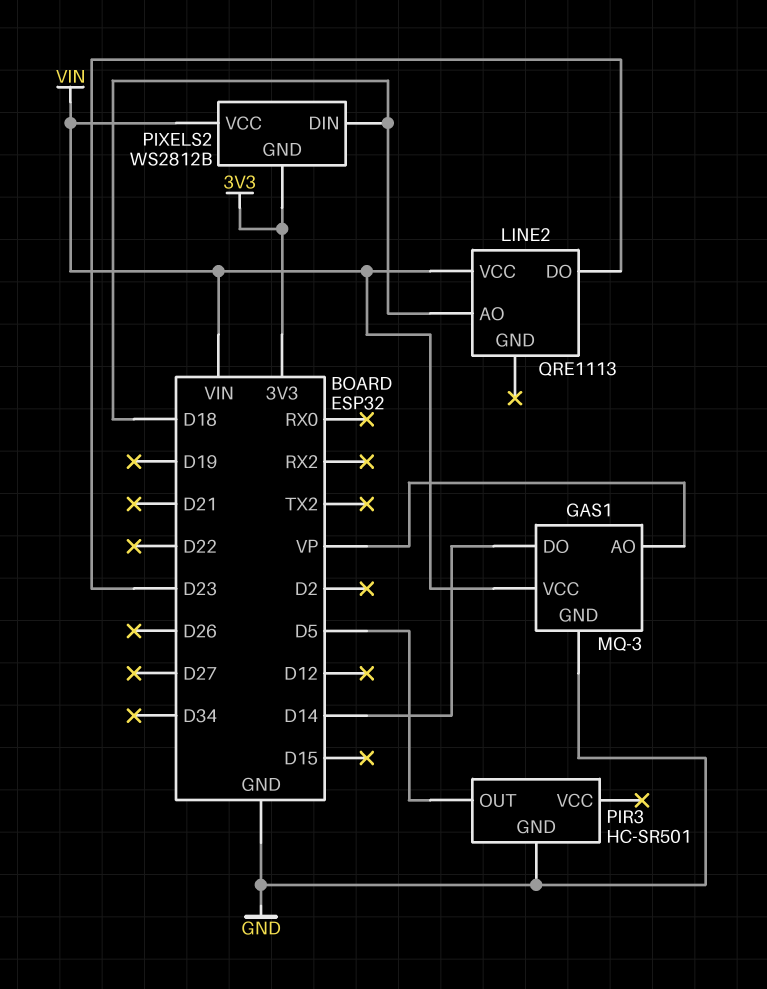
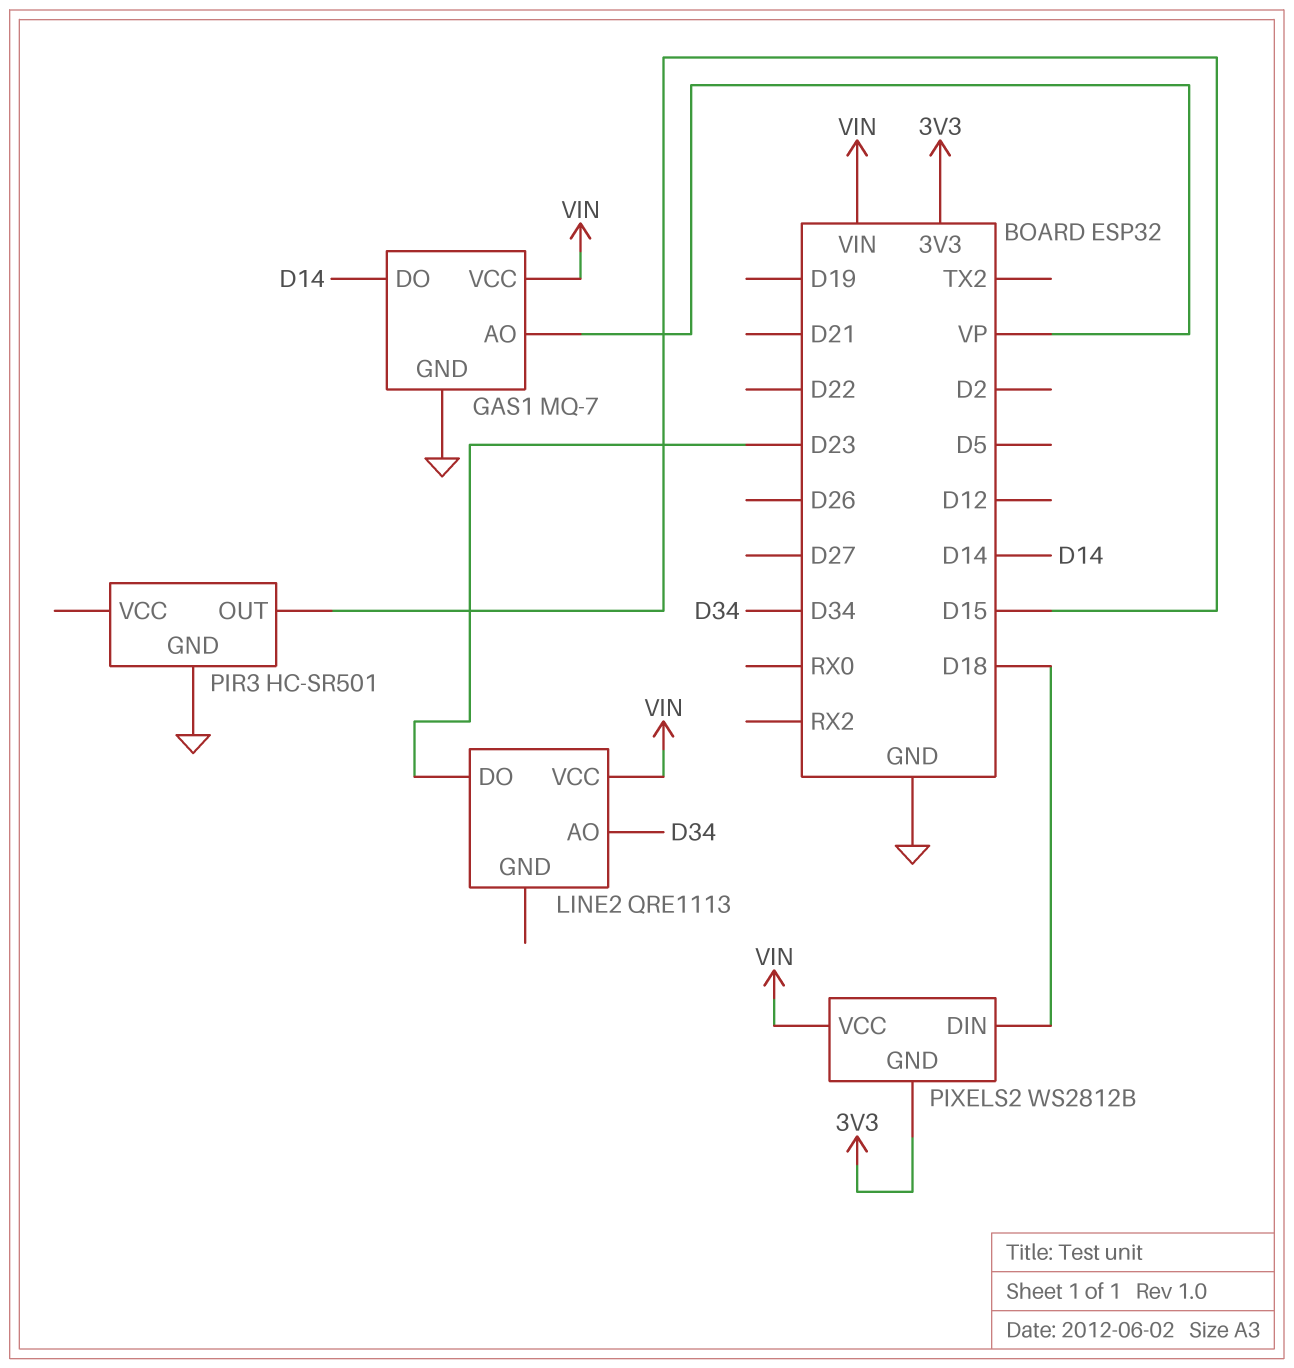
GAS1: MQ-3 -> MQ-7
LINE2 pin AO: D18 -> D34
PIR3 pin OUT: D5 -> D15

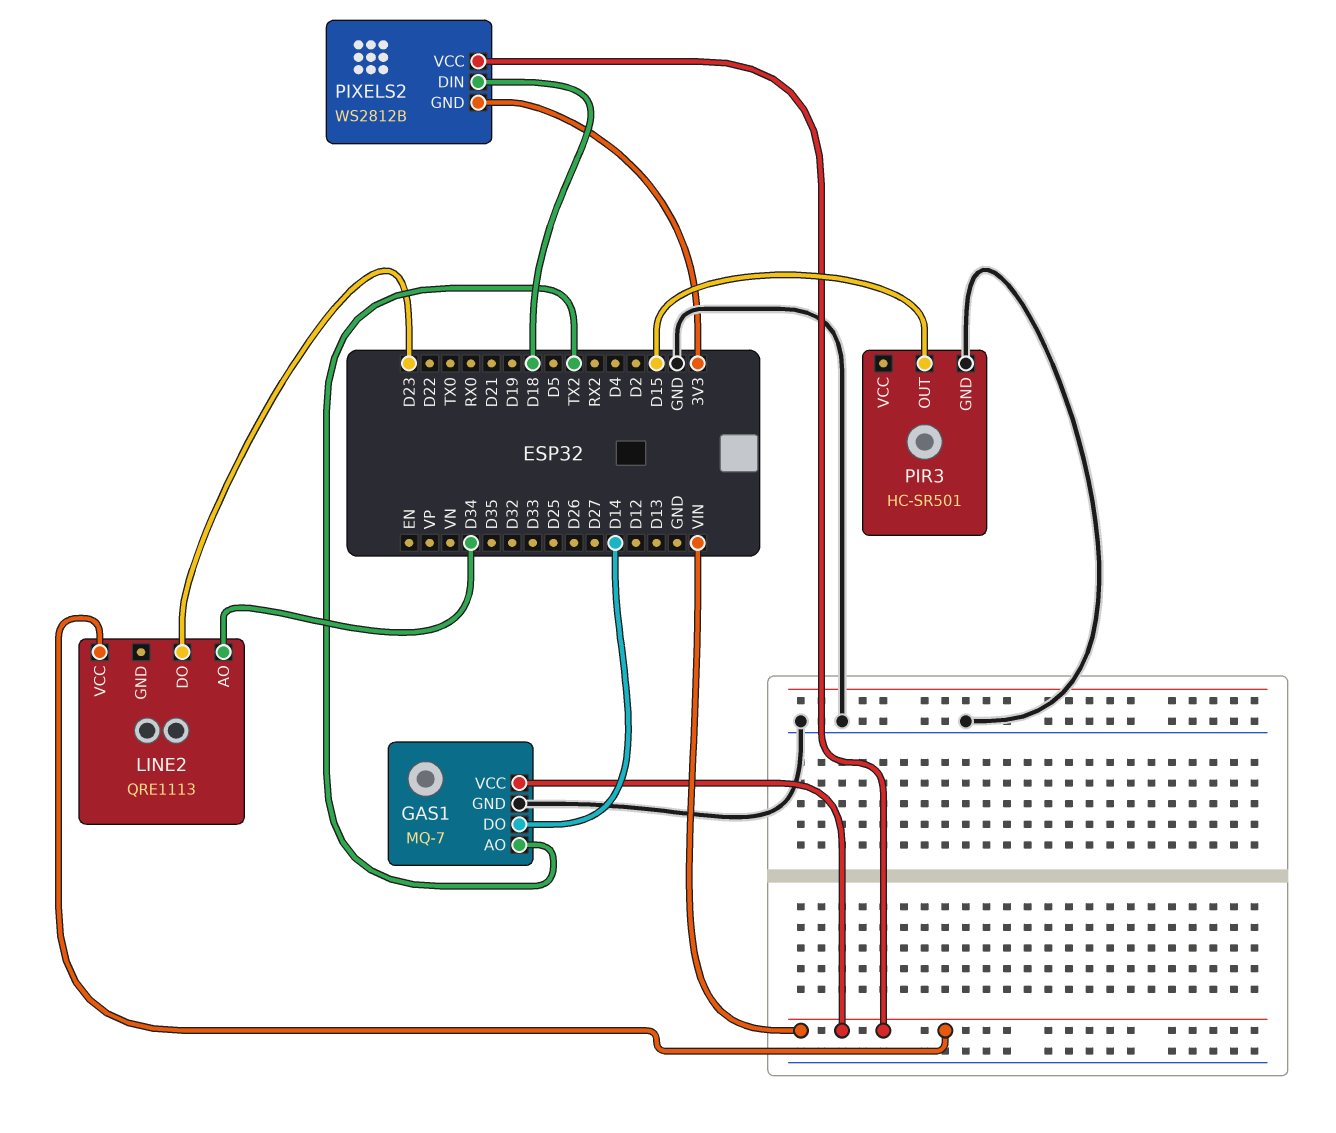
GAS1 pin AO: VP -> TX2

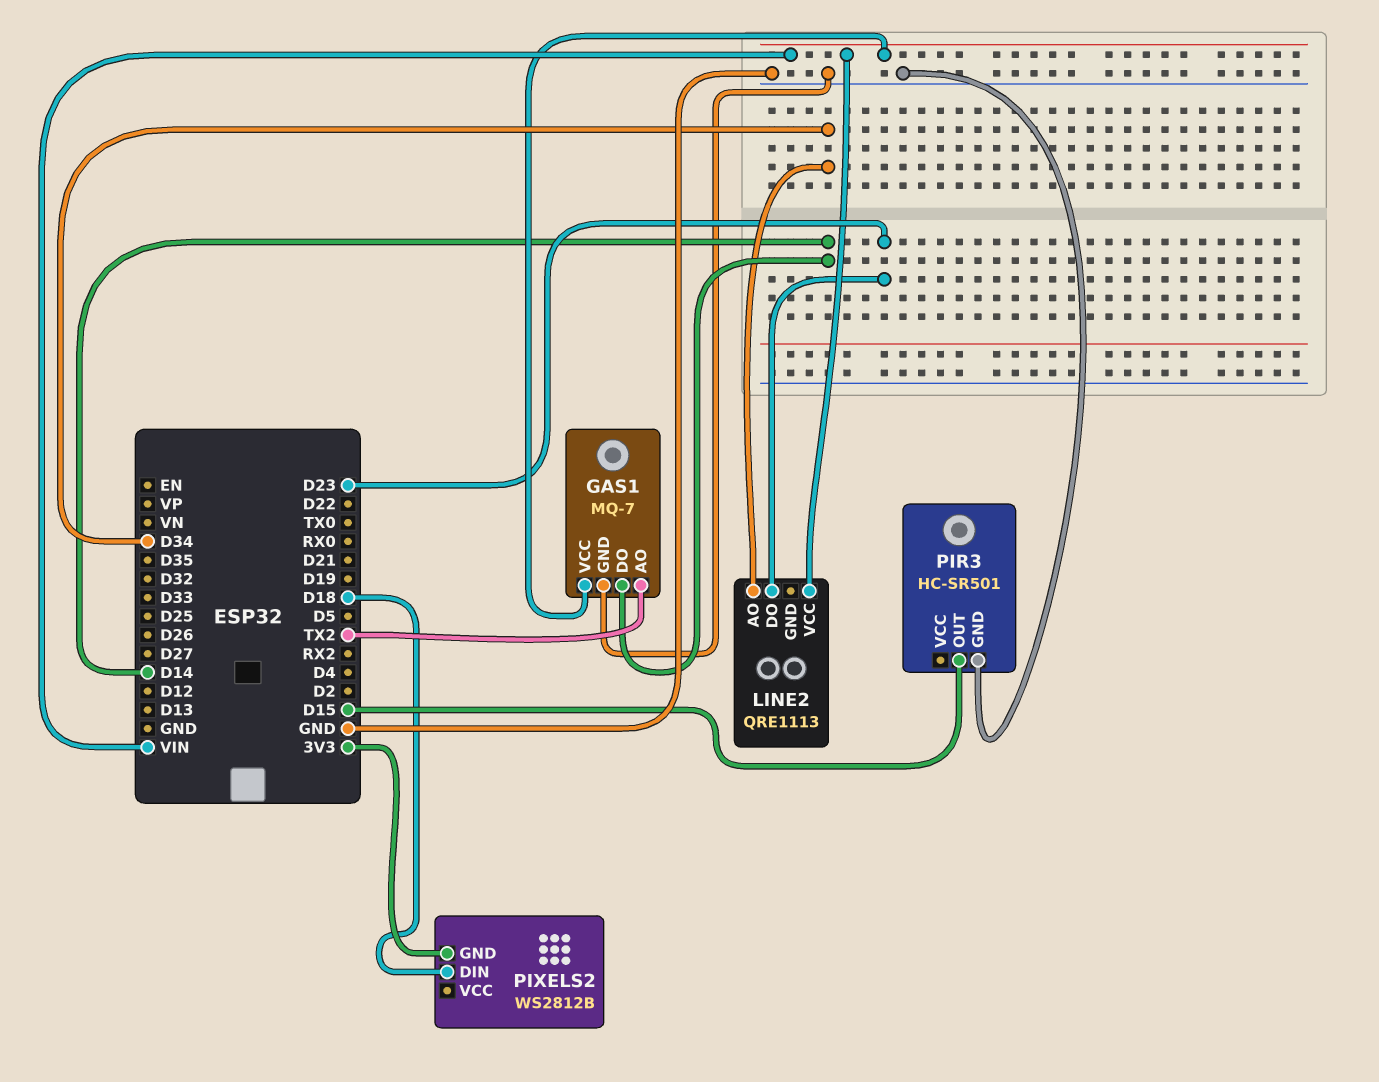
PIXELS2 pin VCC: VIN -> none

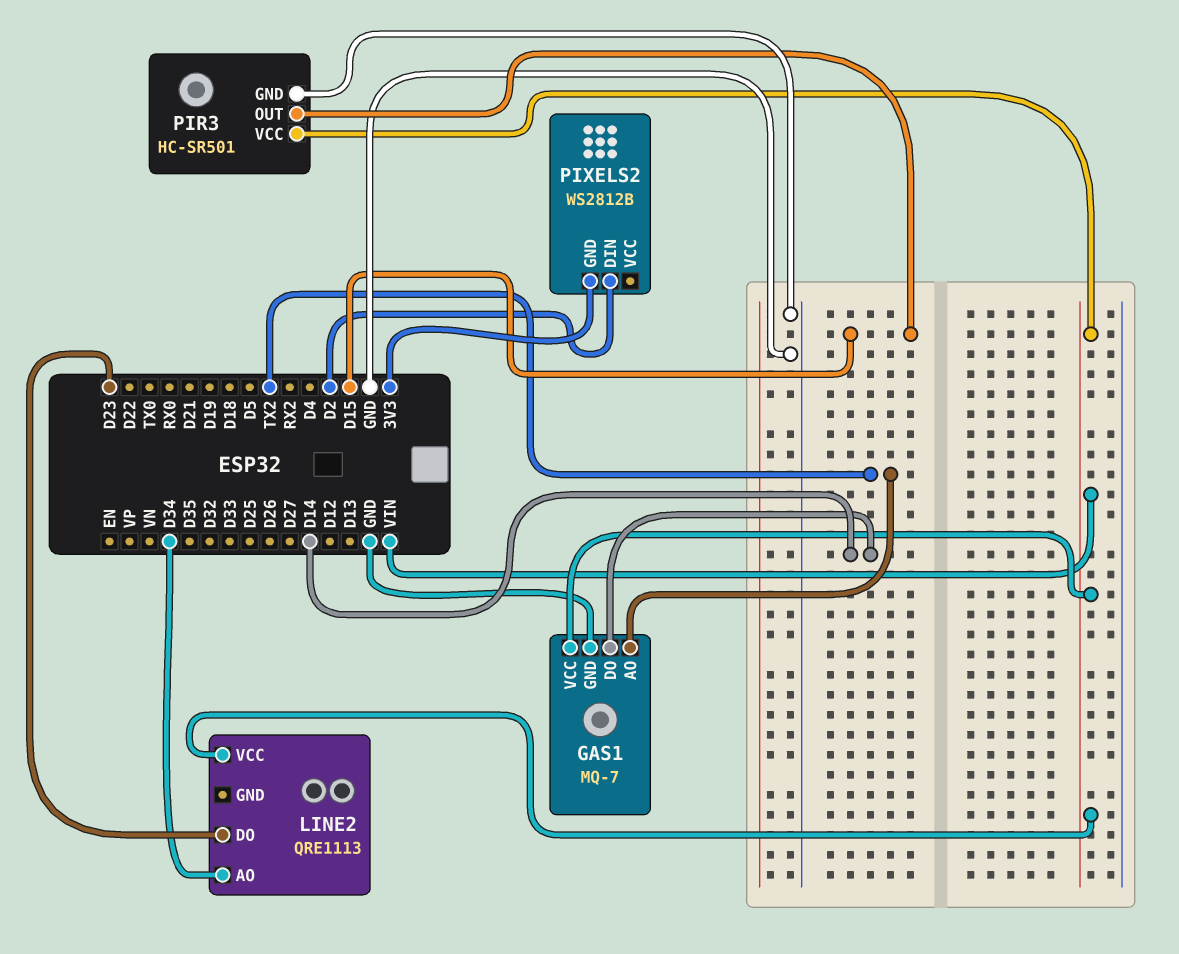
PIR3 pin VCC: none -> VIN
PIXELS2 pin DIN: D18 -> D2

